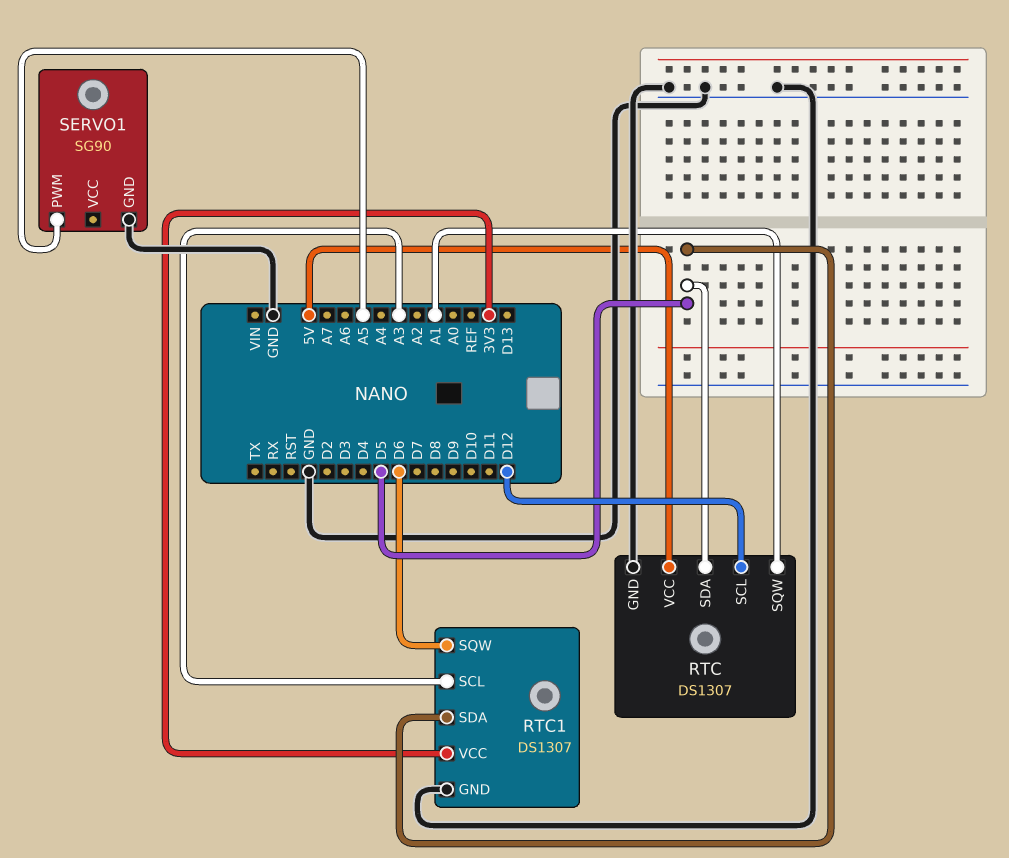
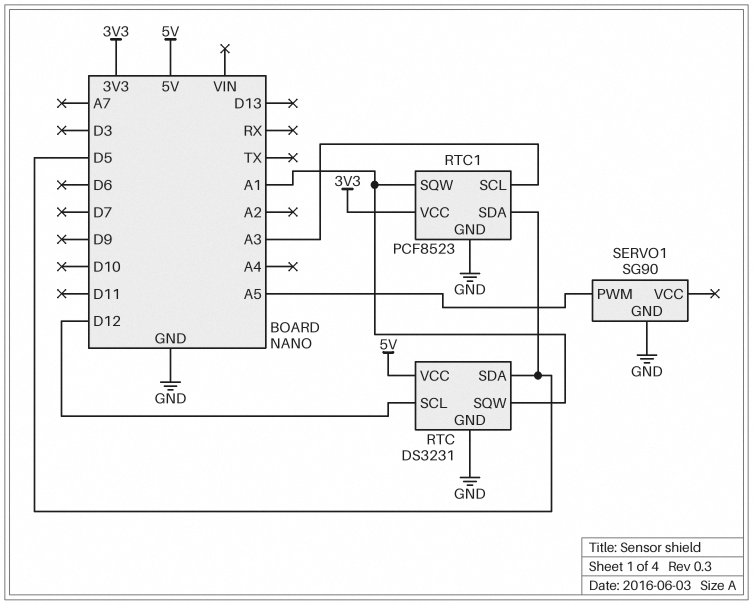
RTC: DS1307 -> DS3231
RTC1: DS1307 -> PCF8523
RTC1 pin SQW: D6 -> A1

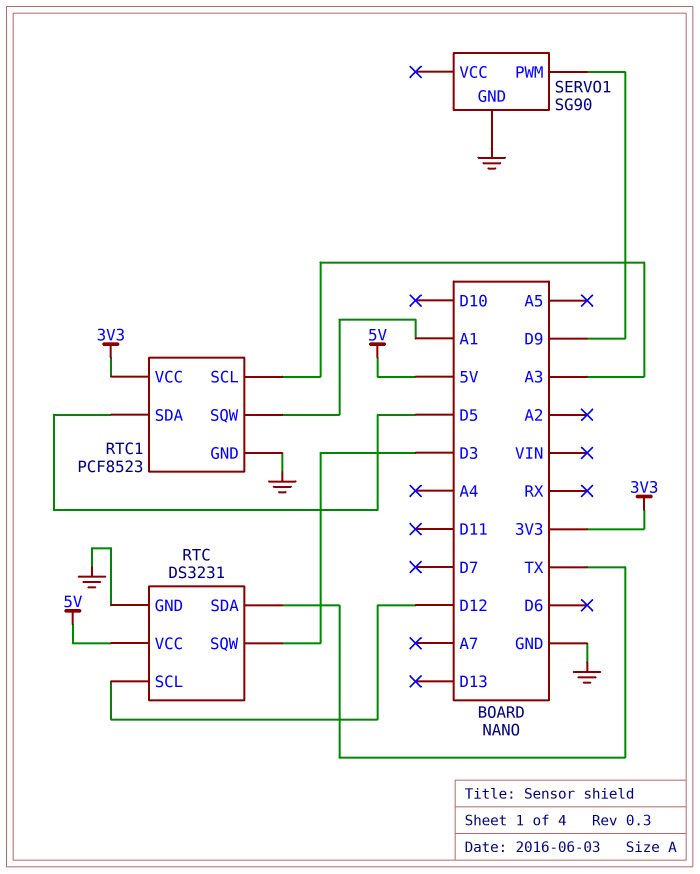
RTC pin SDA: D5 -> TX
RTC pin SQW: A1 -> D3
SERVO1 pin PWM: A5 -> D9

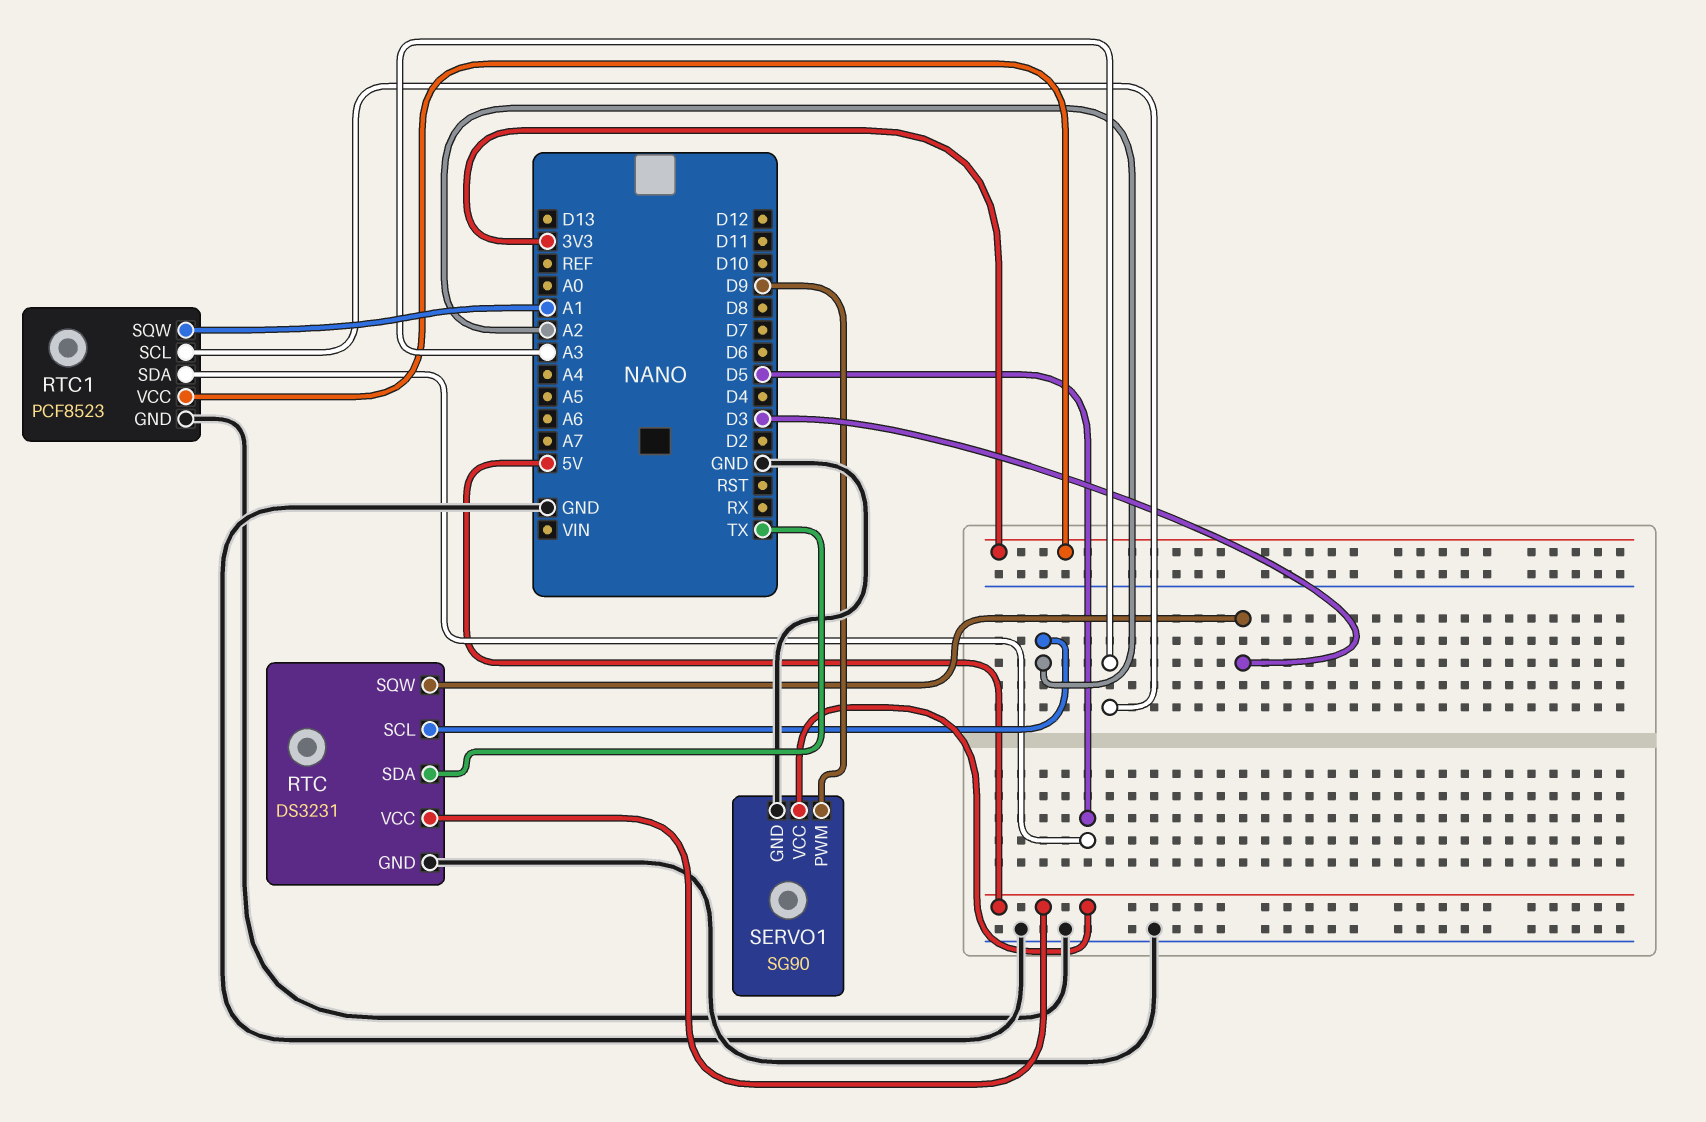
RTC pin SCL: D12 -> A2
SERVO1 pin VCC: none -> 5V

